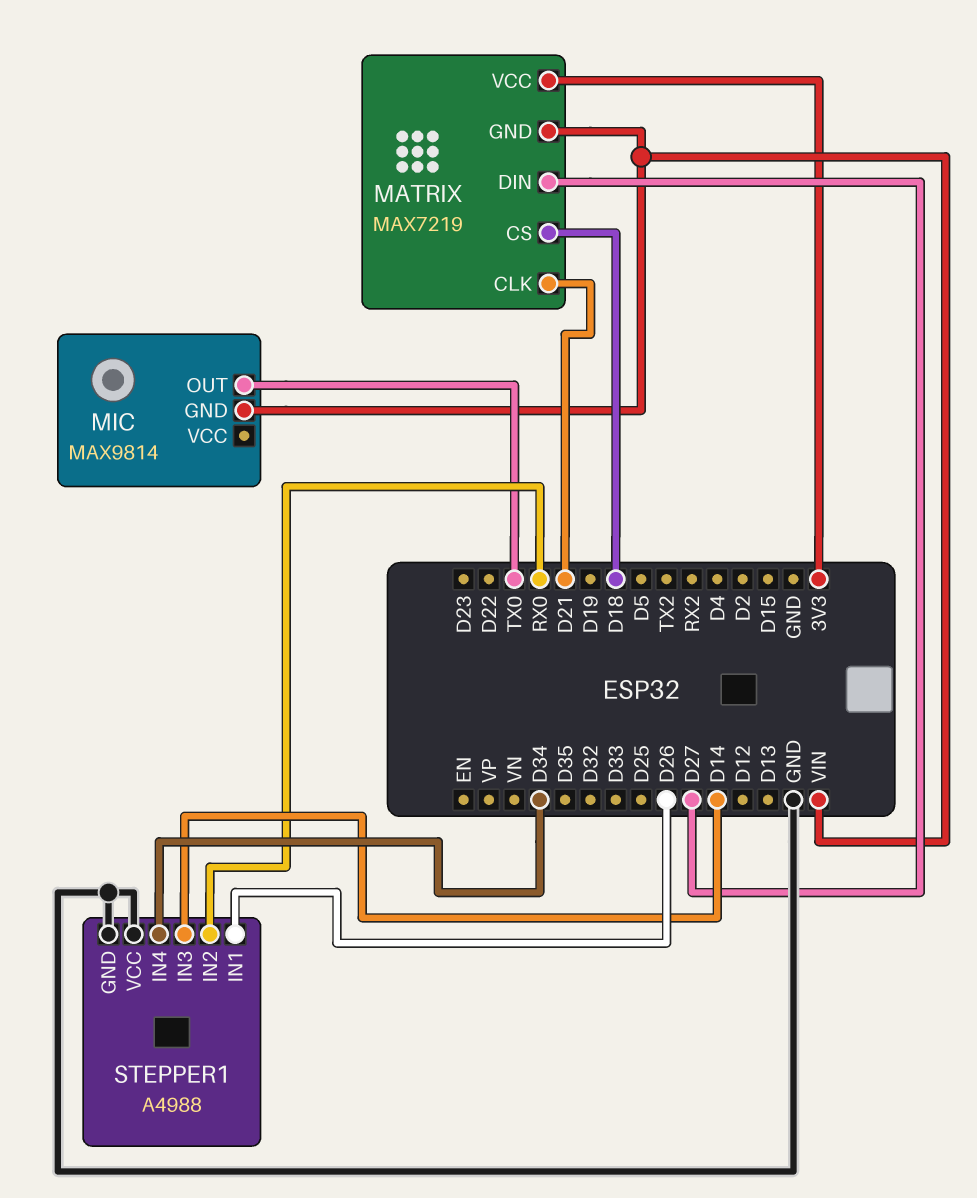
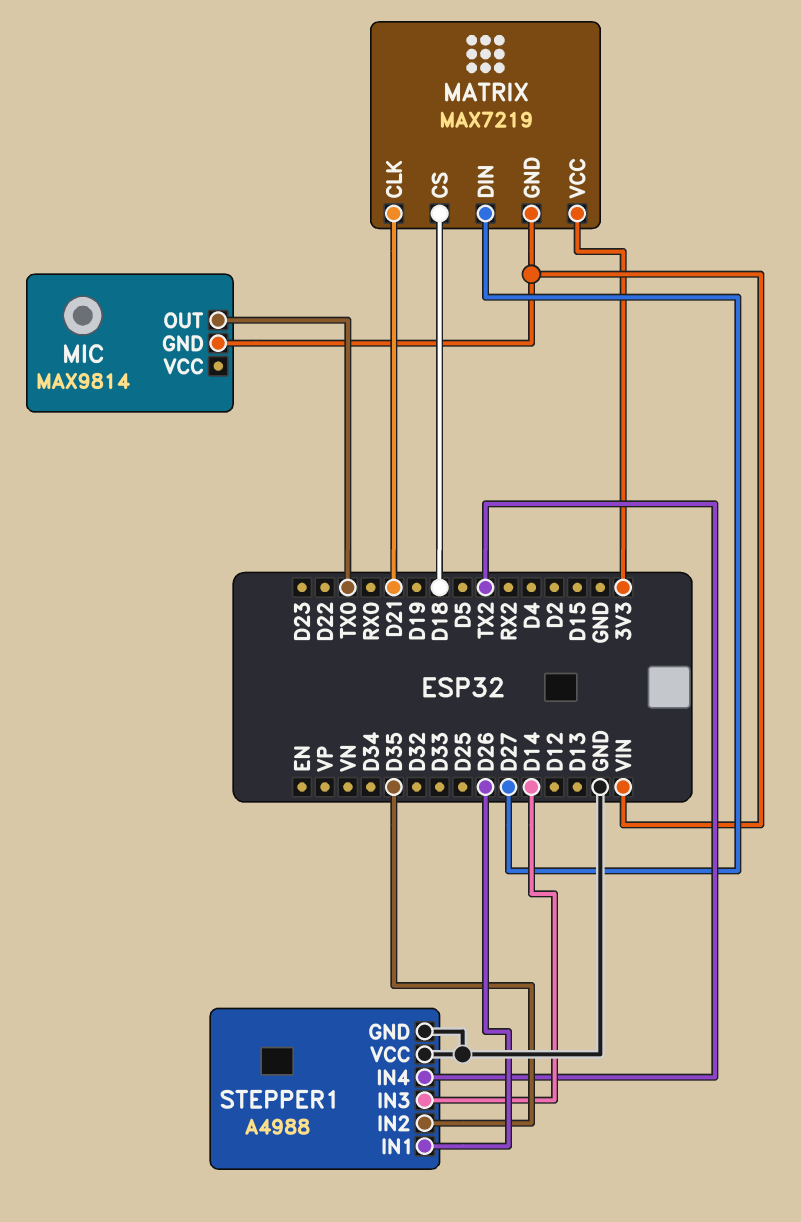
STEPPER1 pin IN2: RX0 -> D35
STEPPER1 pin IN4: D34 -> TX2

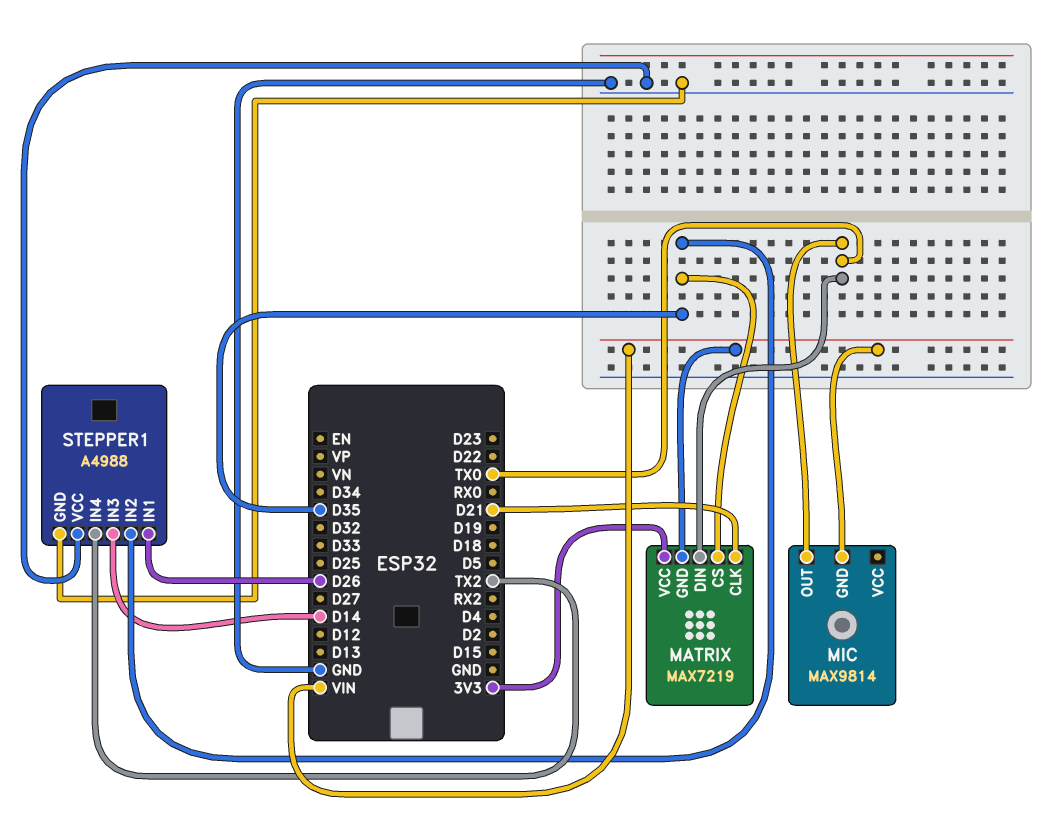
MATRIX pin CS: D18 -> D35
MATRIX pin DIN: D27 -> TX0

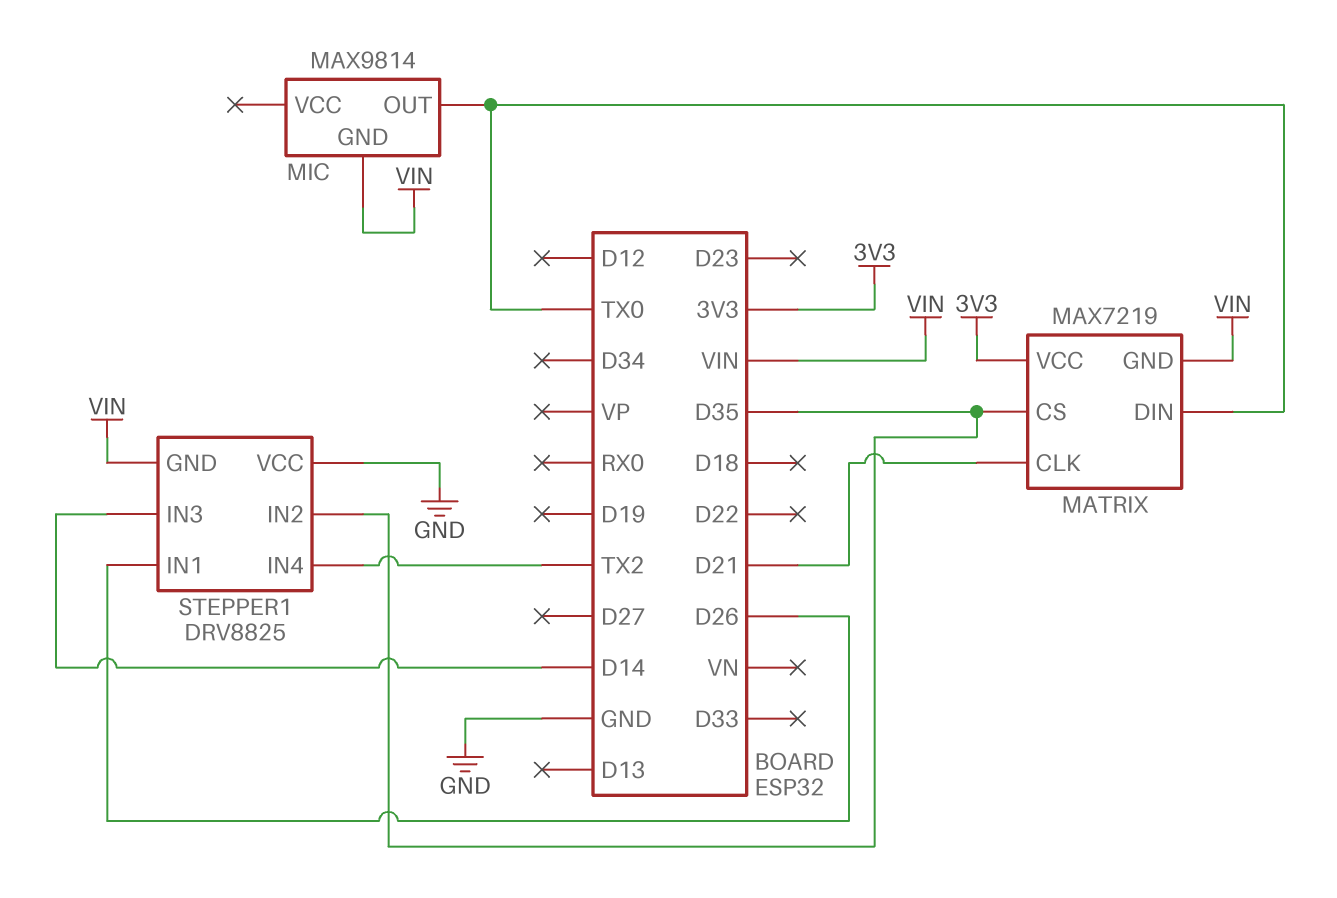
STEPPER1: A4988 -> DRV8825
STEPPER1 pin GND: GND -> VIN

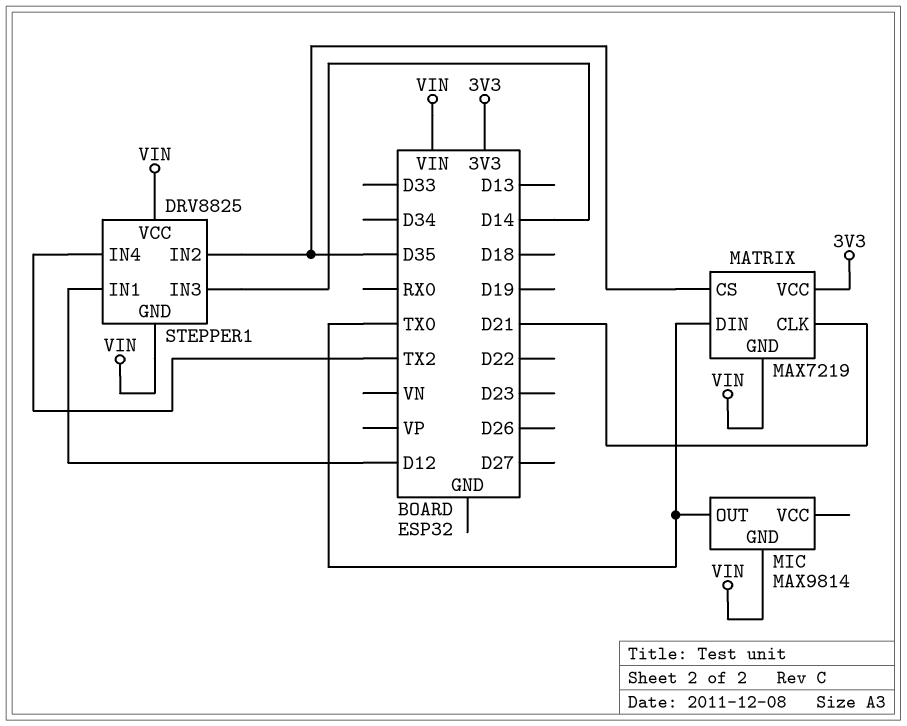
STEPPER1 pin IN1: D26 -> D12
STEPPER1 pin VCC: GND -> VIN

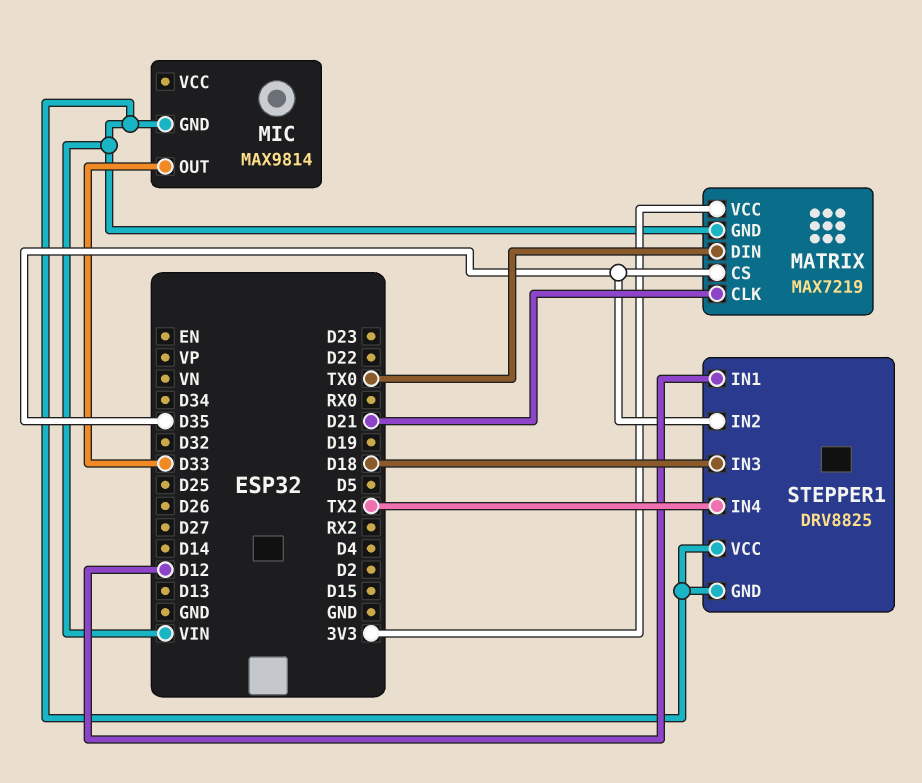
MIC pin OUT: TX0 -> D33
STEPPER1 pin IN3: D14 -> D18

